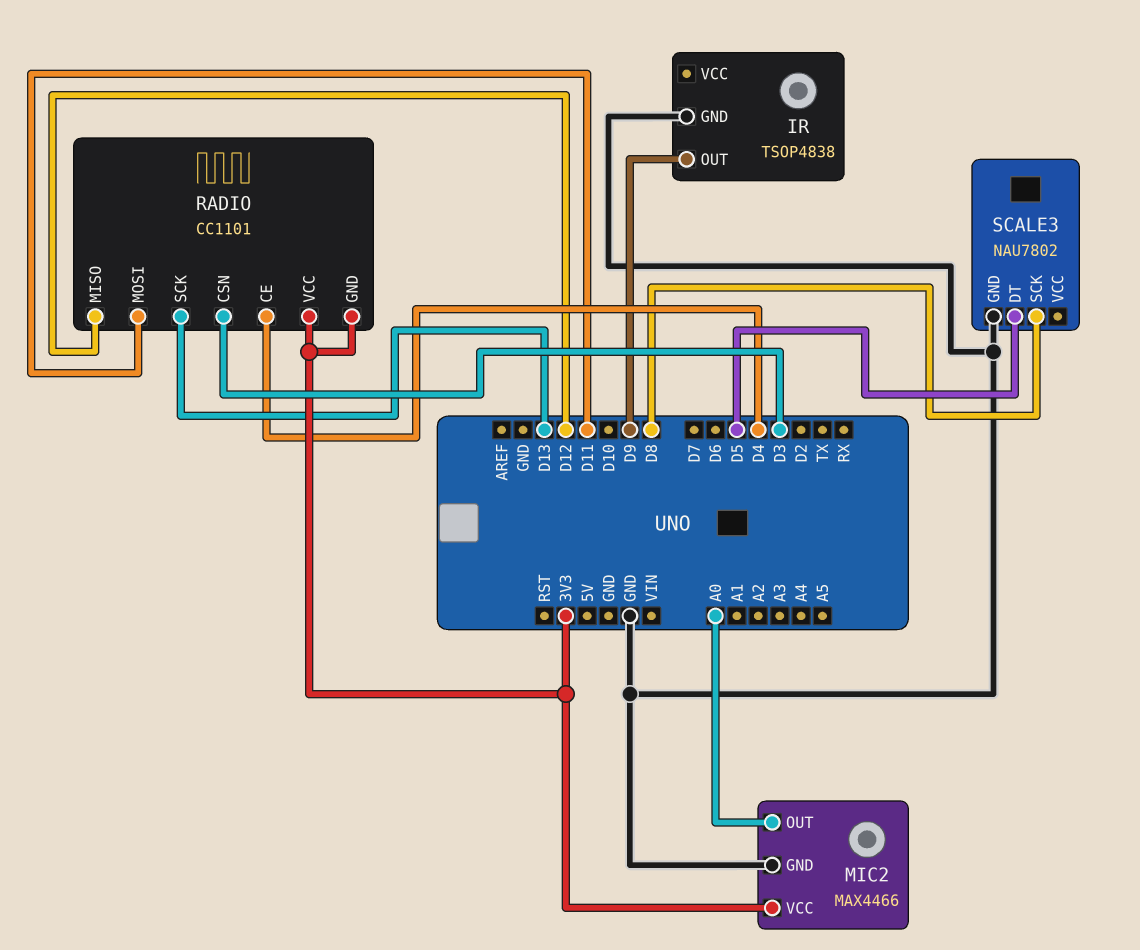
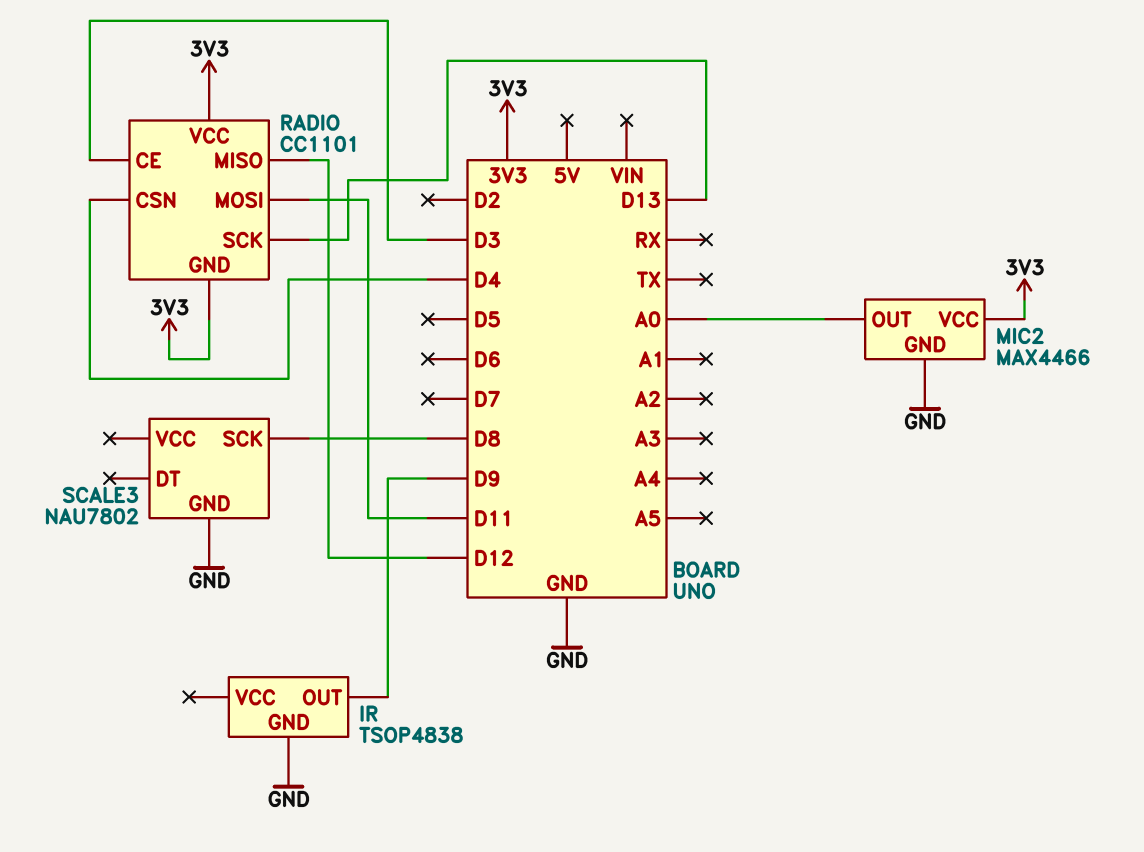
RADIO pin CE: D4 -> D3
RADIO pin CSN: D3 -> D4
SCALE3 pin DT: D5 -> none

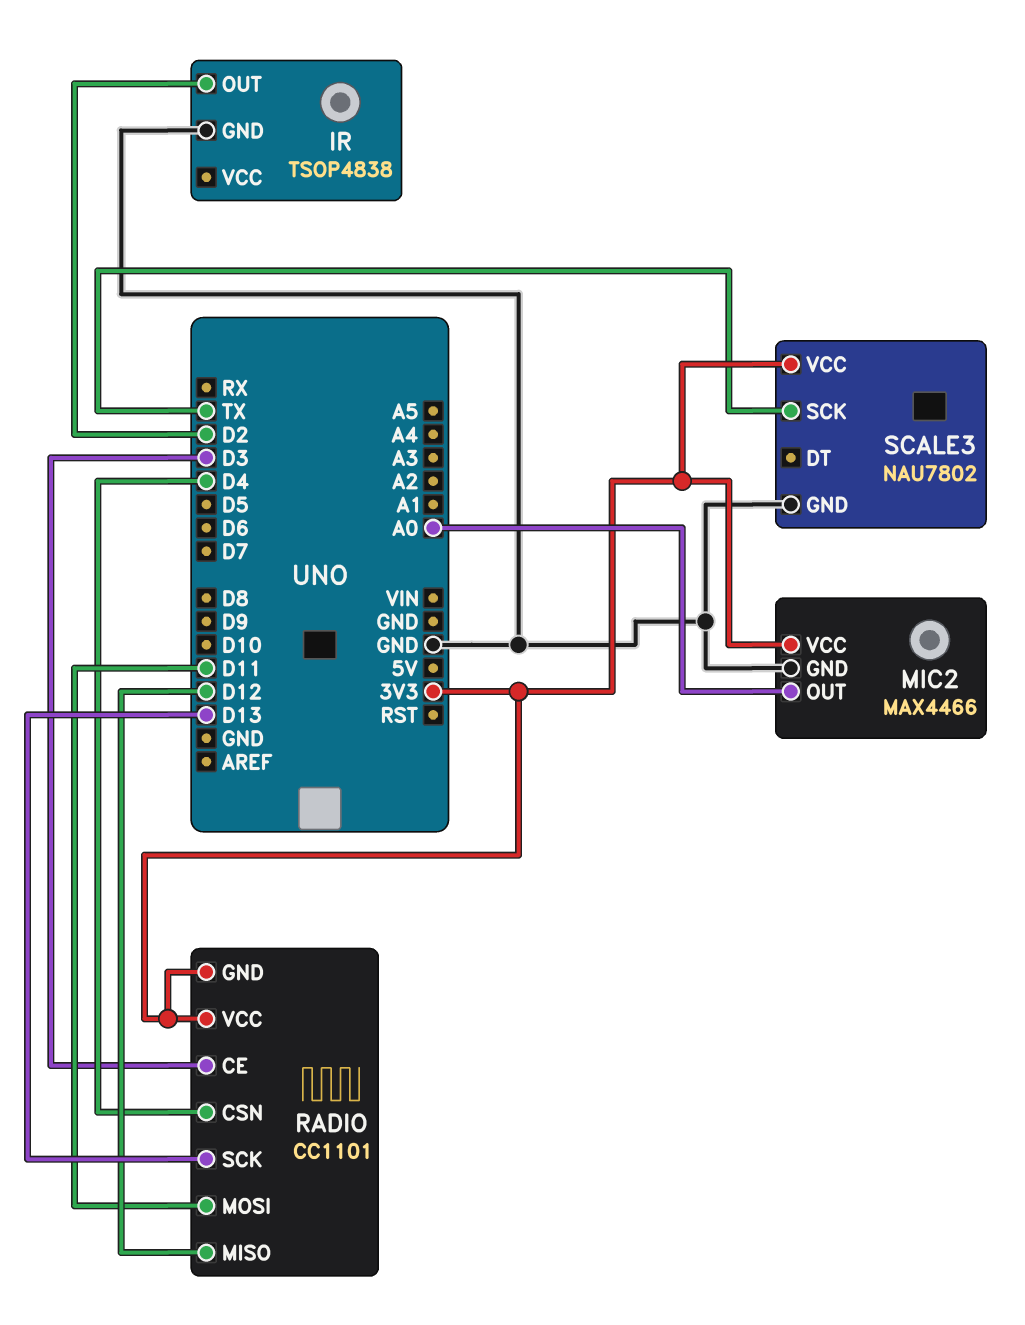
IR pin OUT: D9 -> D2
SCALE3 pin SCK: D8 -> TX
SCALE3 pin VCC: none -> 3V3

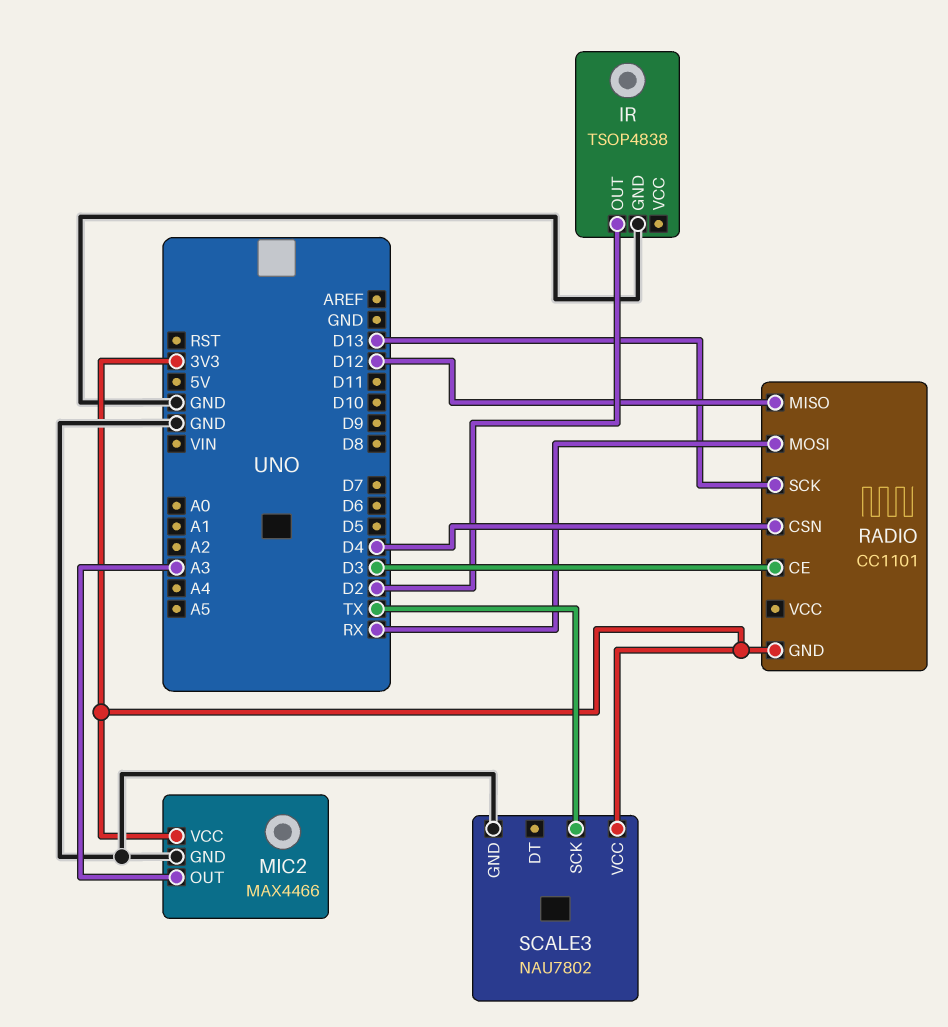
MIC2 pin OUT: A0 -> A3
RADIO pin MOSI: D11 -> RX
RADIO pin VCC: 3V3 -> none

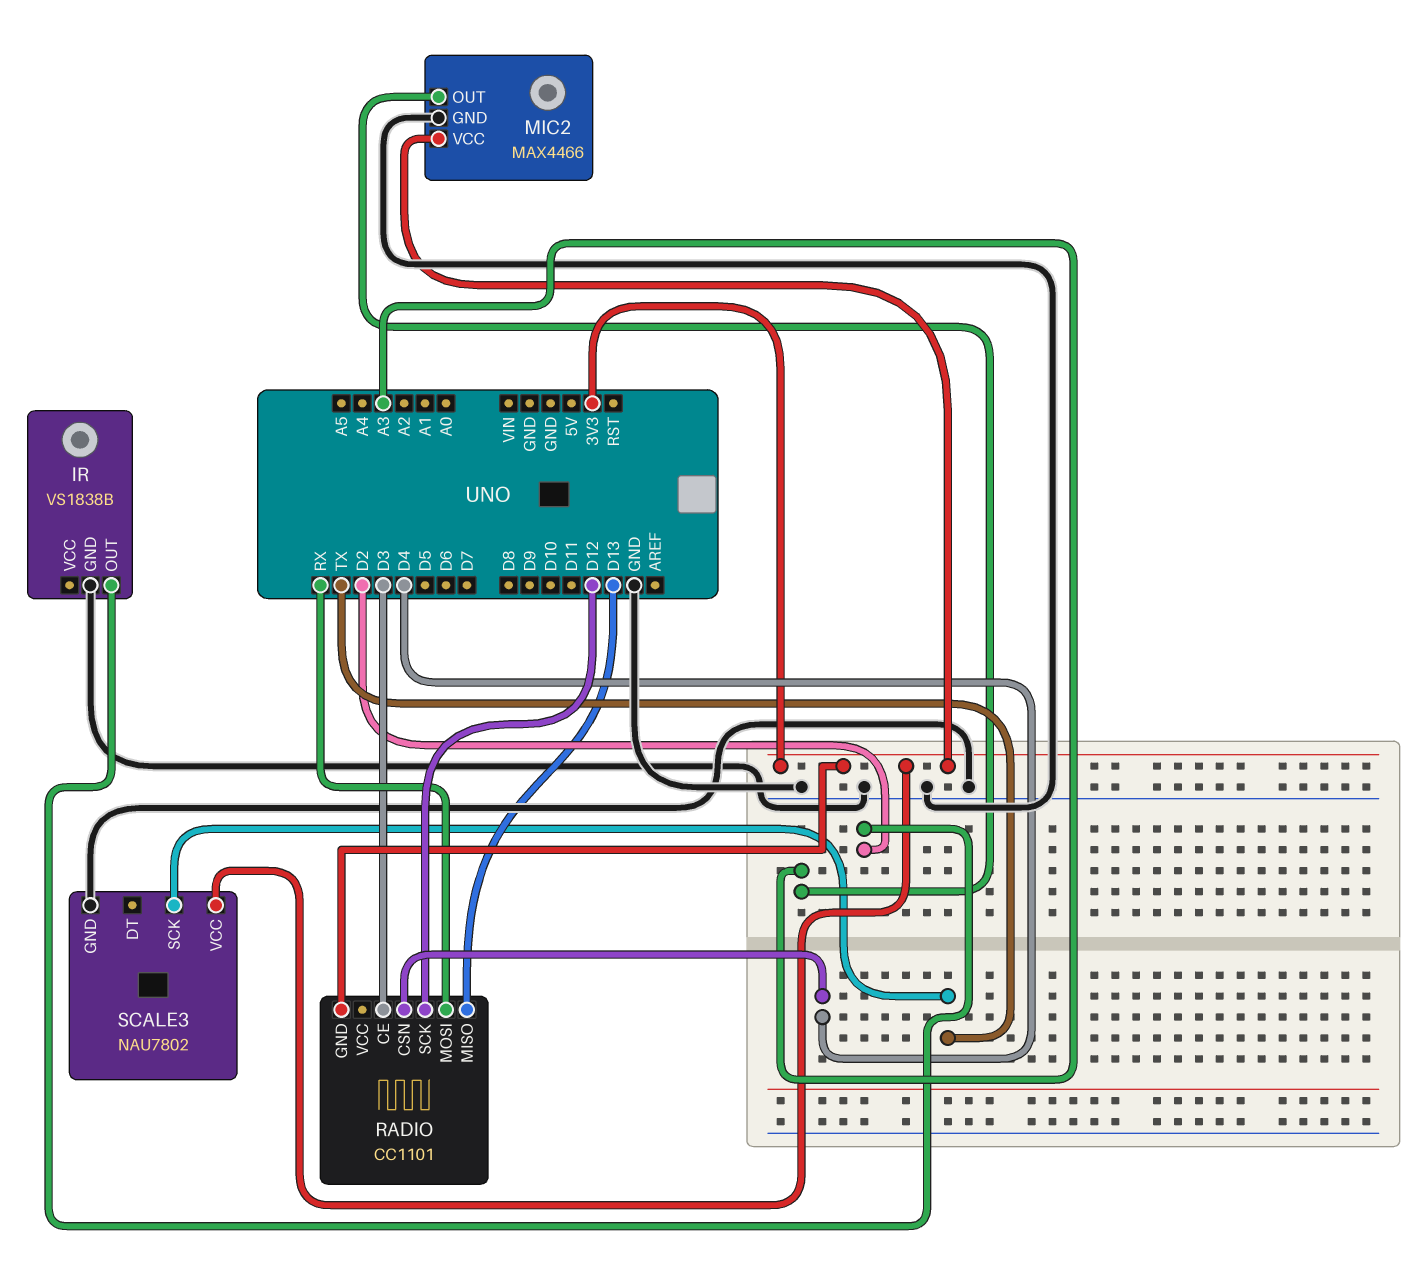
IR: TSOP4838 -> VS1838B
RADIO pin MISO: D12 -> D13
RADIO pin SCK: D13 -> D12

